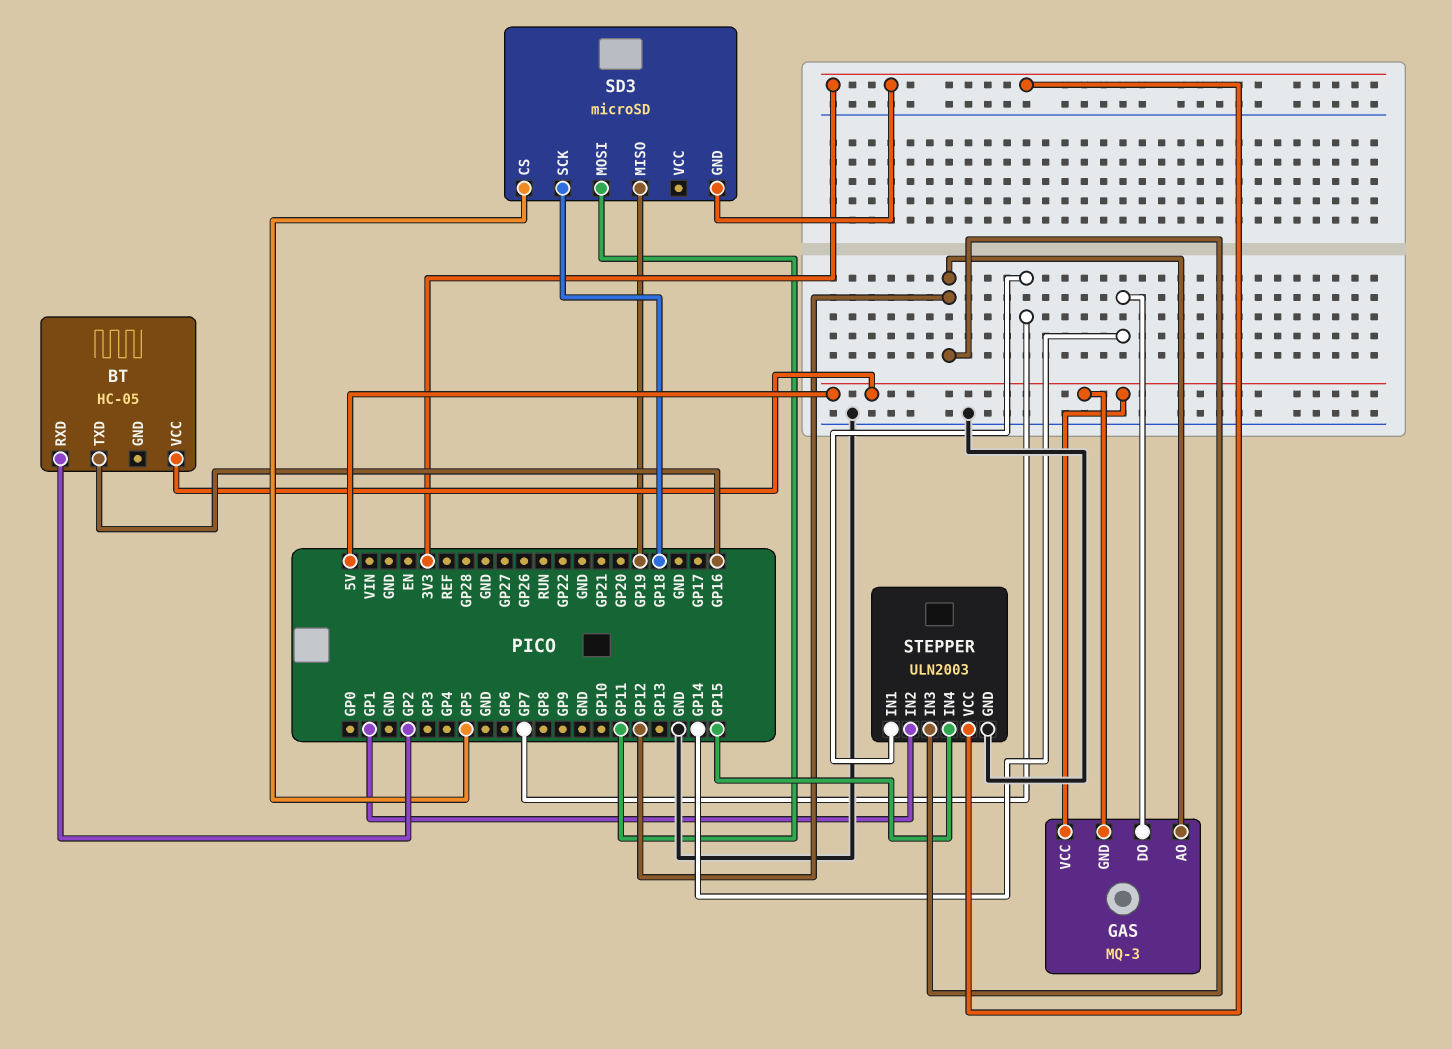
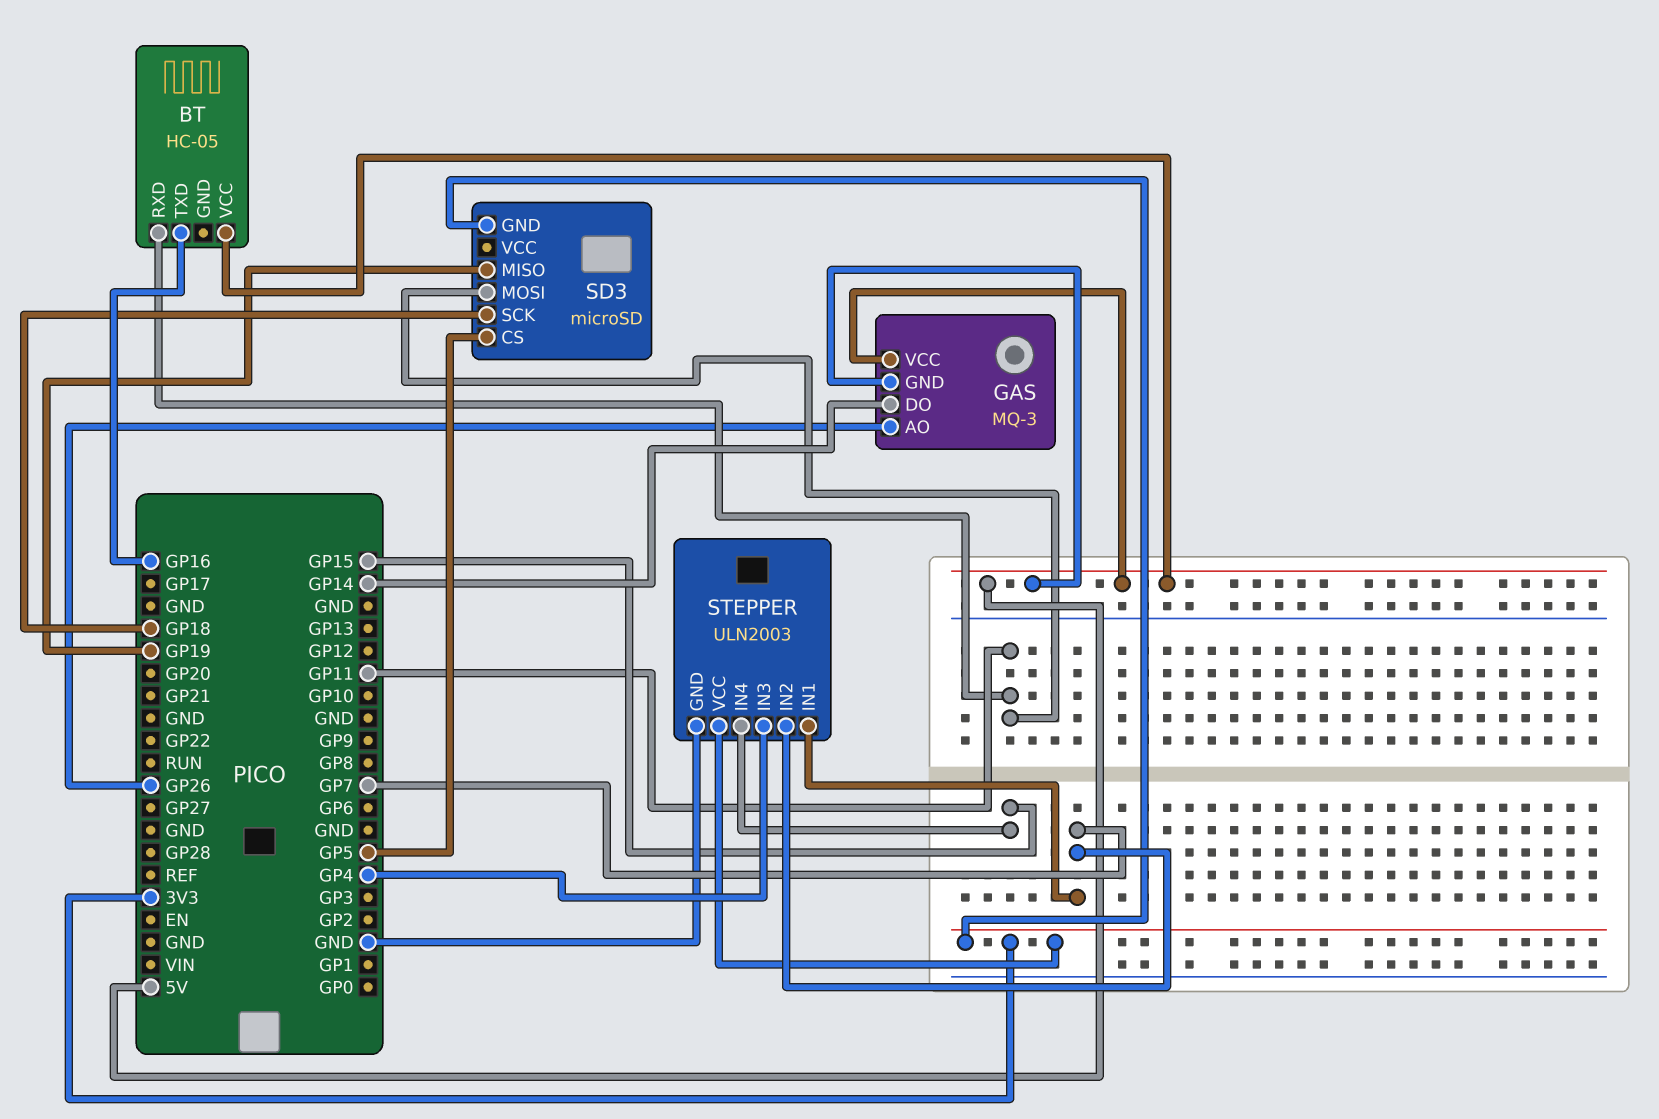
BT pin RXD: GP2 -> GP11
GAS pin AO: GP12 -> GP26
STEPPER pin IN2: GP1 -> GP7
STEPPER pin IN3: GP12 -> GP4

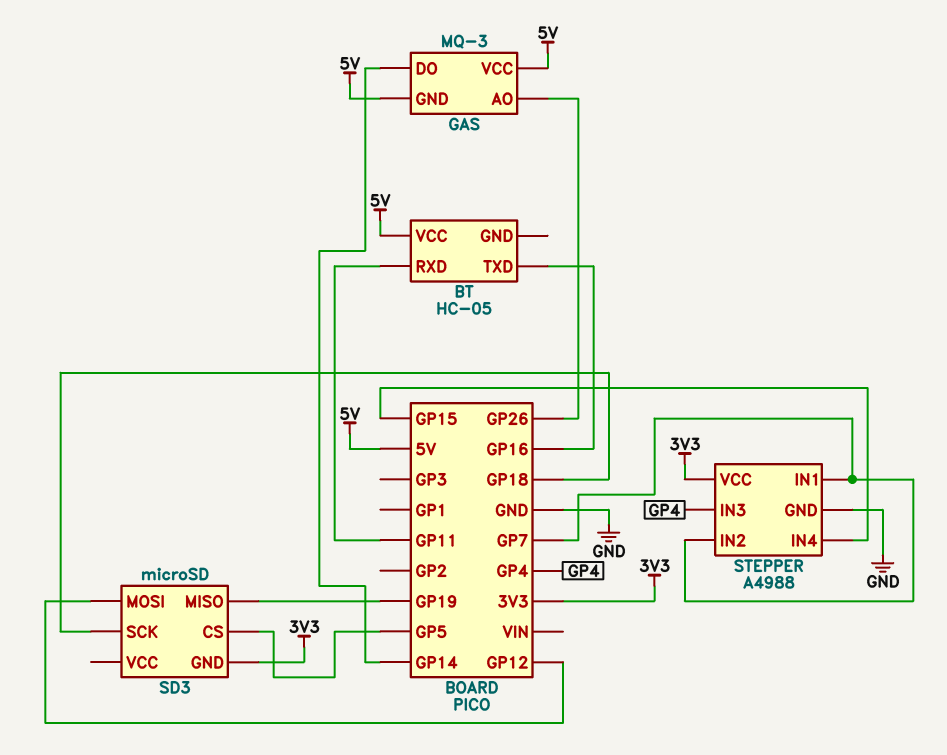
SD3 pin MOSI: GP11 -> GP12
STEPPER: ULN2003 -> A4988

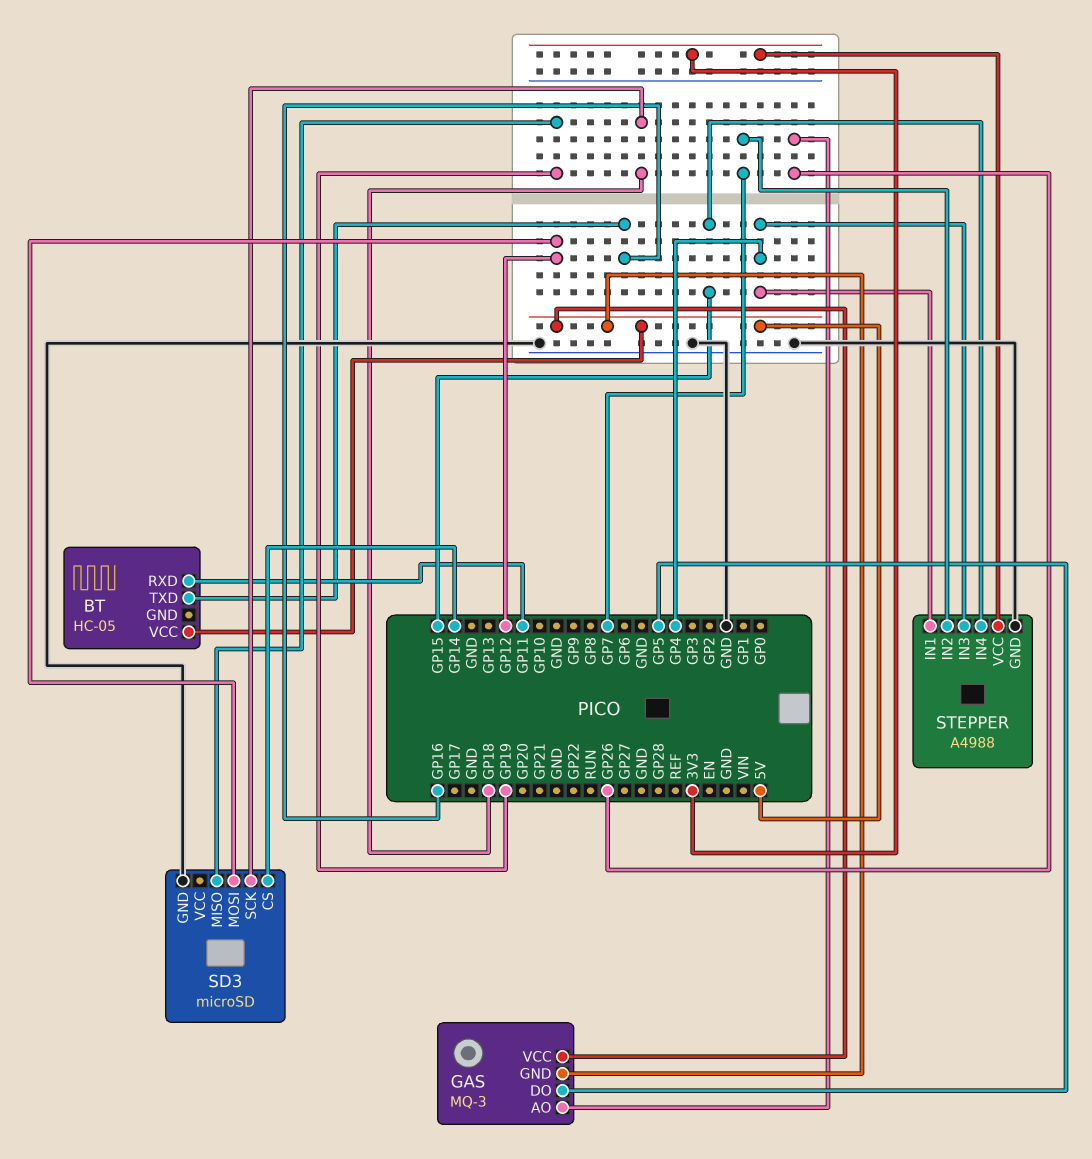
GAS pin DO: GP14 -> GP5
SD3 pin CS: GP5 -> GP14
SD3 pin GND: 3V3 -> GND
STEPPER pin IN1: GP7 -> GP4

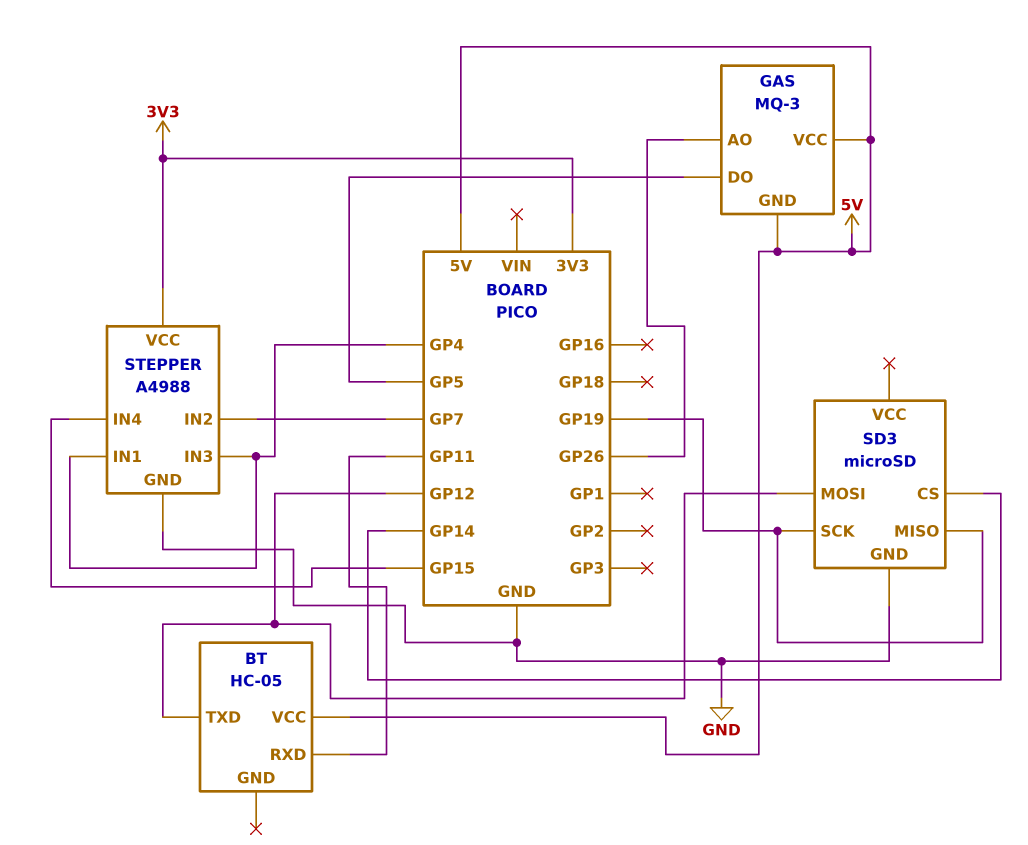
BT pin TXD: GP16 -> GP12
SD3 pin SCK: GP18 -> GP19

